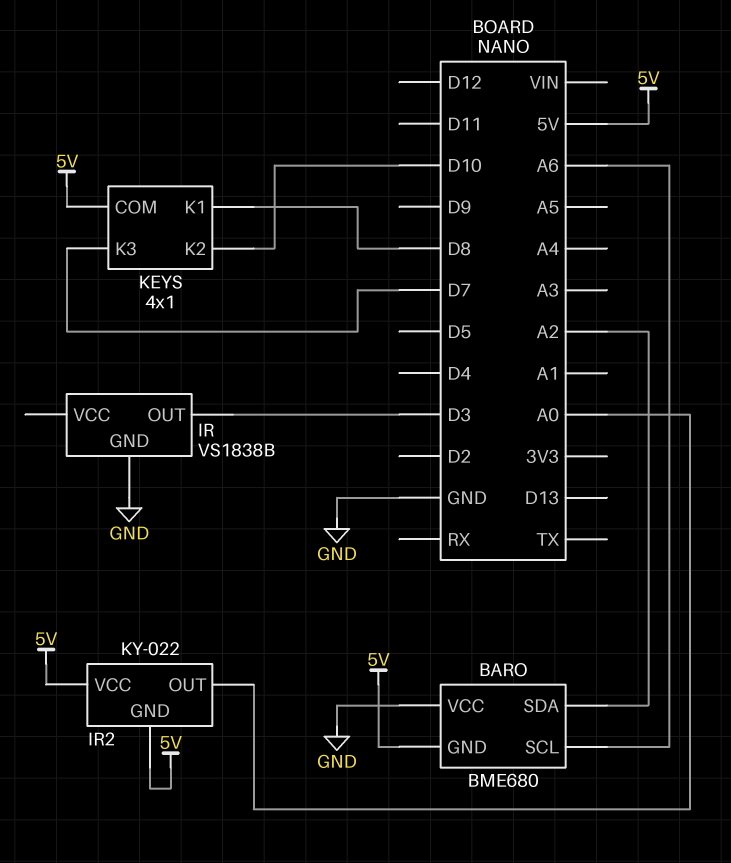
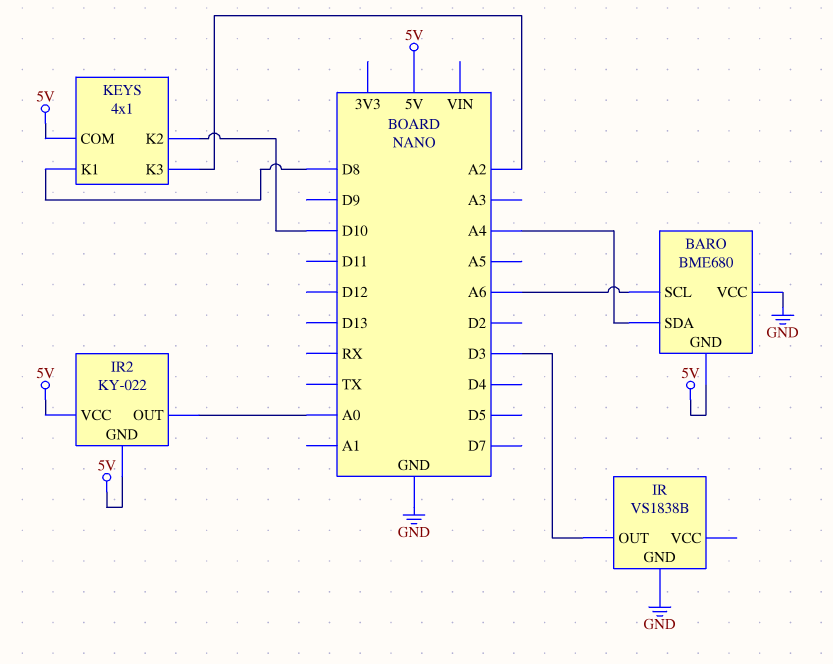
BARO pin SDA: A2 -> A4
KEYS pin K3: D7 -> A2

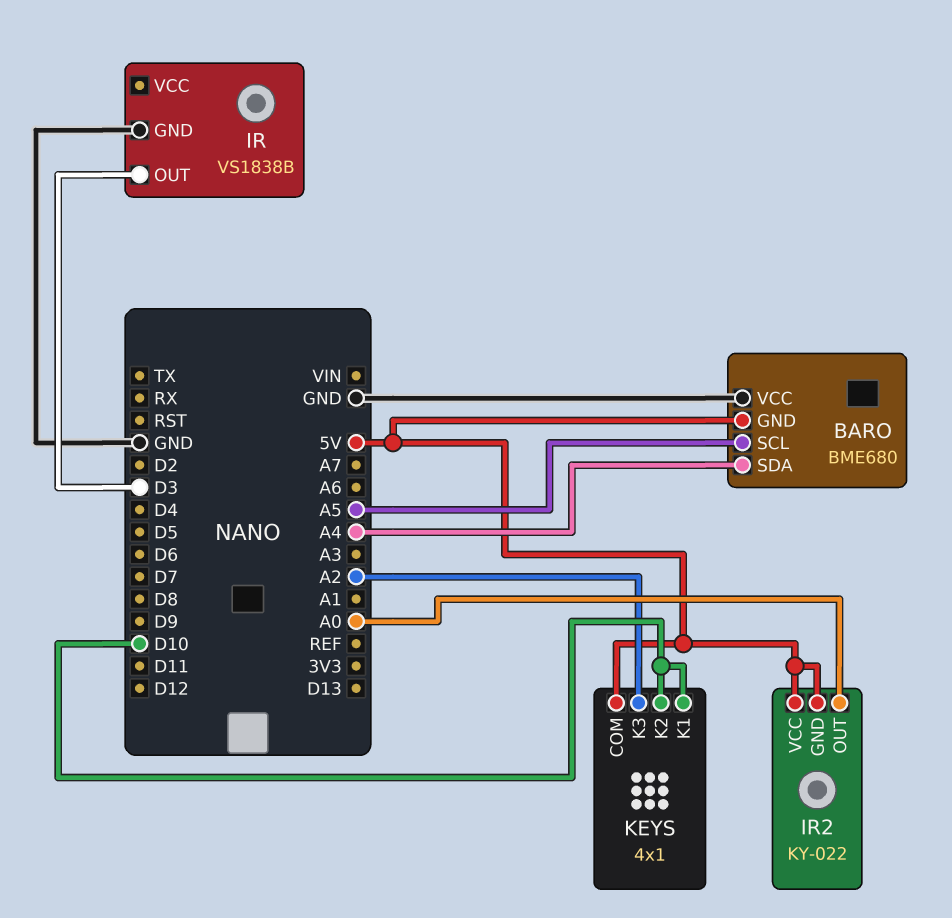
BARO pin SCL: A6 -> A5
KEYS pin K1: D8 -> D10

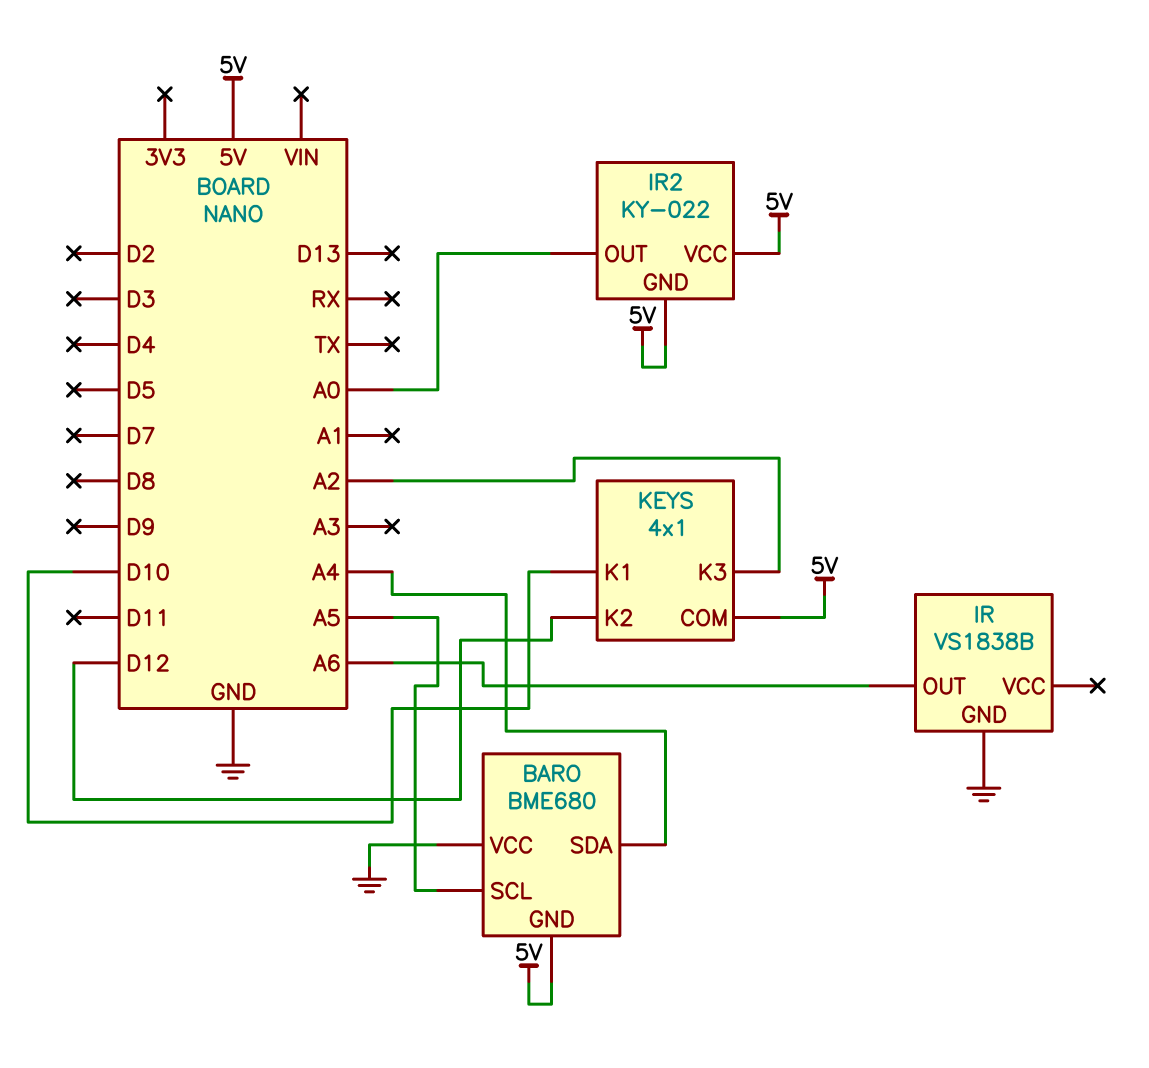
IR pin OUT: D3 -> A6
KEYS pin K2: D10 -> D12

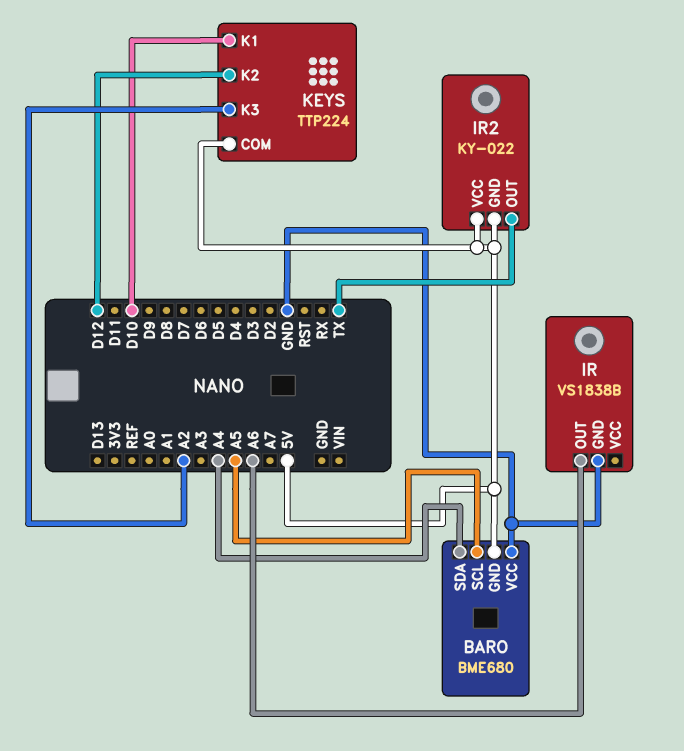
IR2 pin OUT: A0 -> TX
KEYS: 4x1 -> TTP224

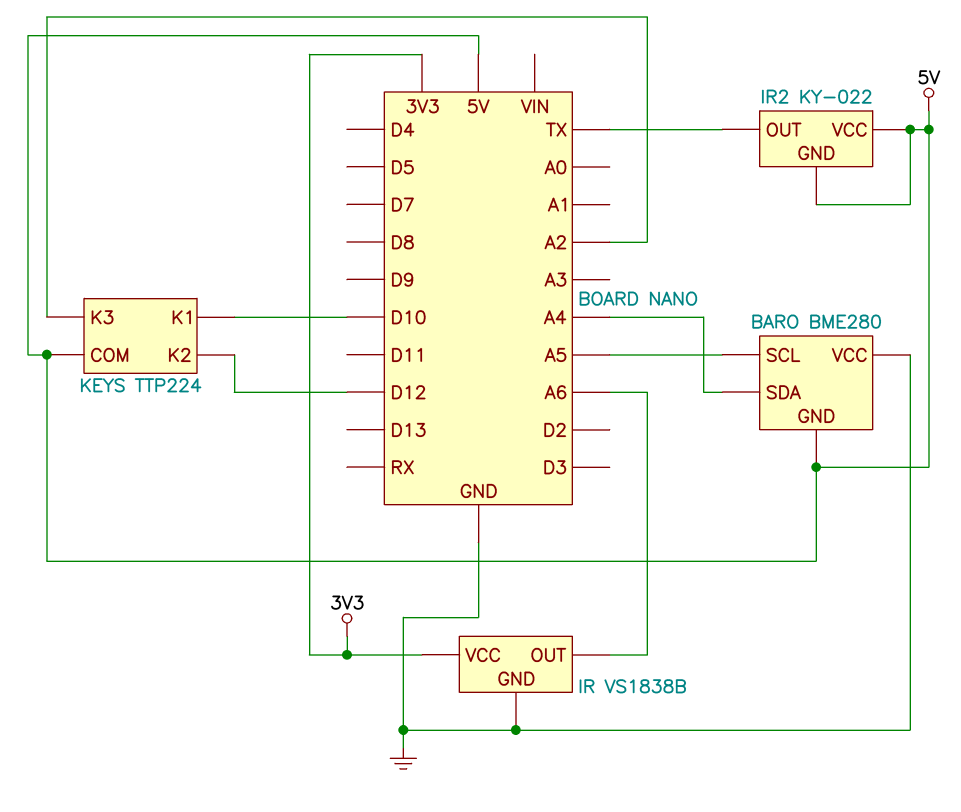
BARO: BME680 -> BME280
IR pin VCC: none -> 3V3

